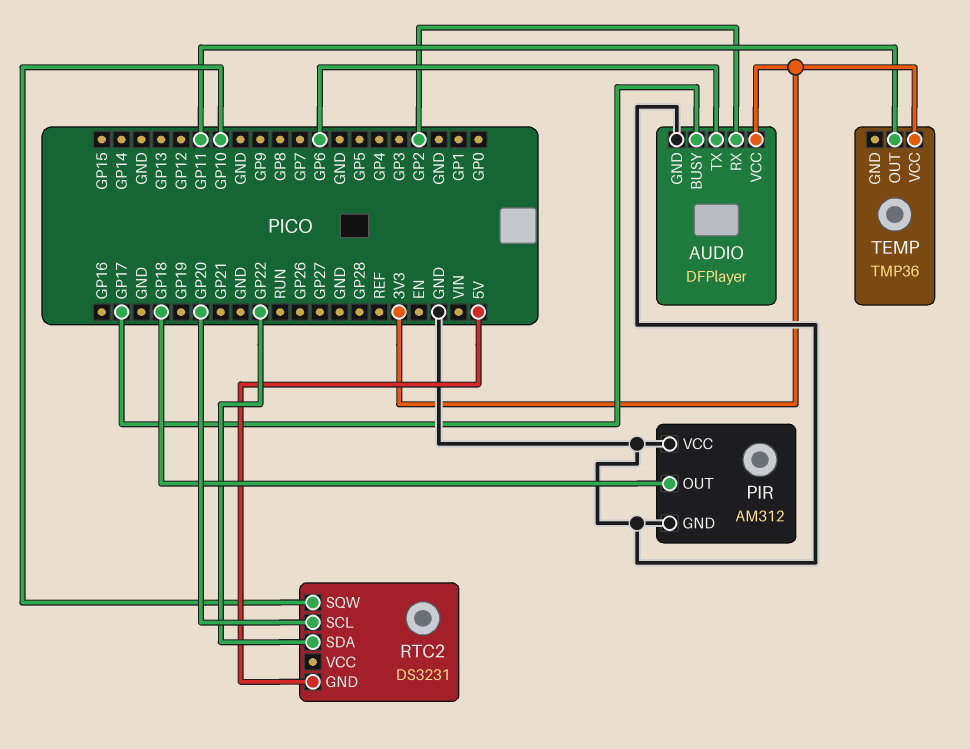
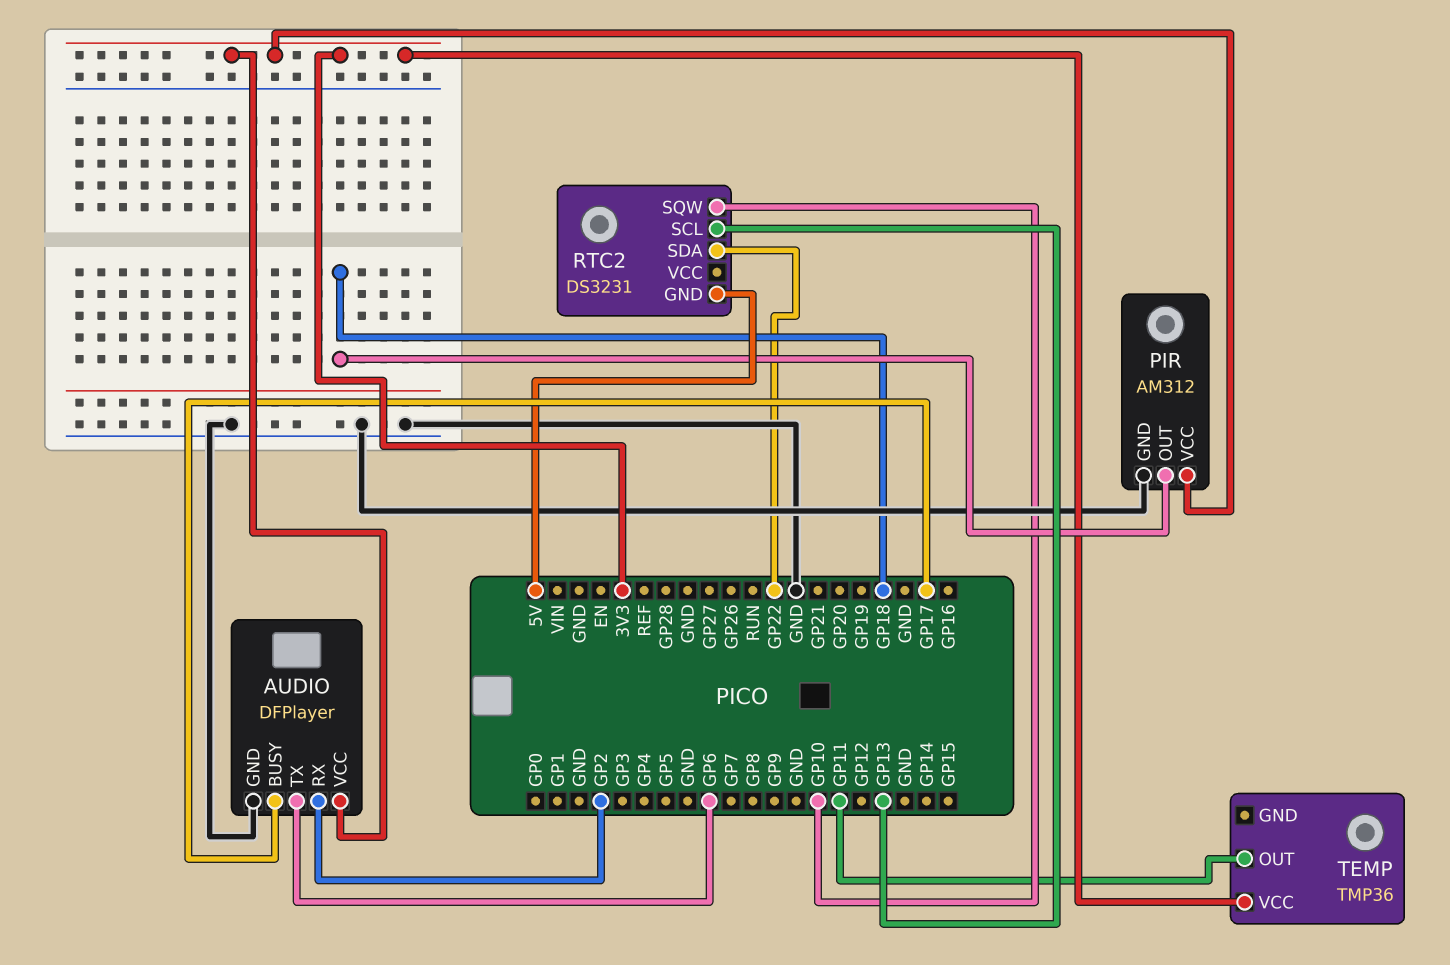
PIR pin VCC: GND -> 3V3
RTC2 pin SCL: GP20 -> GP13

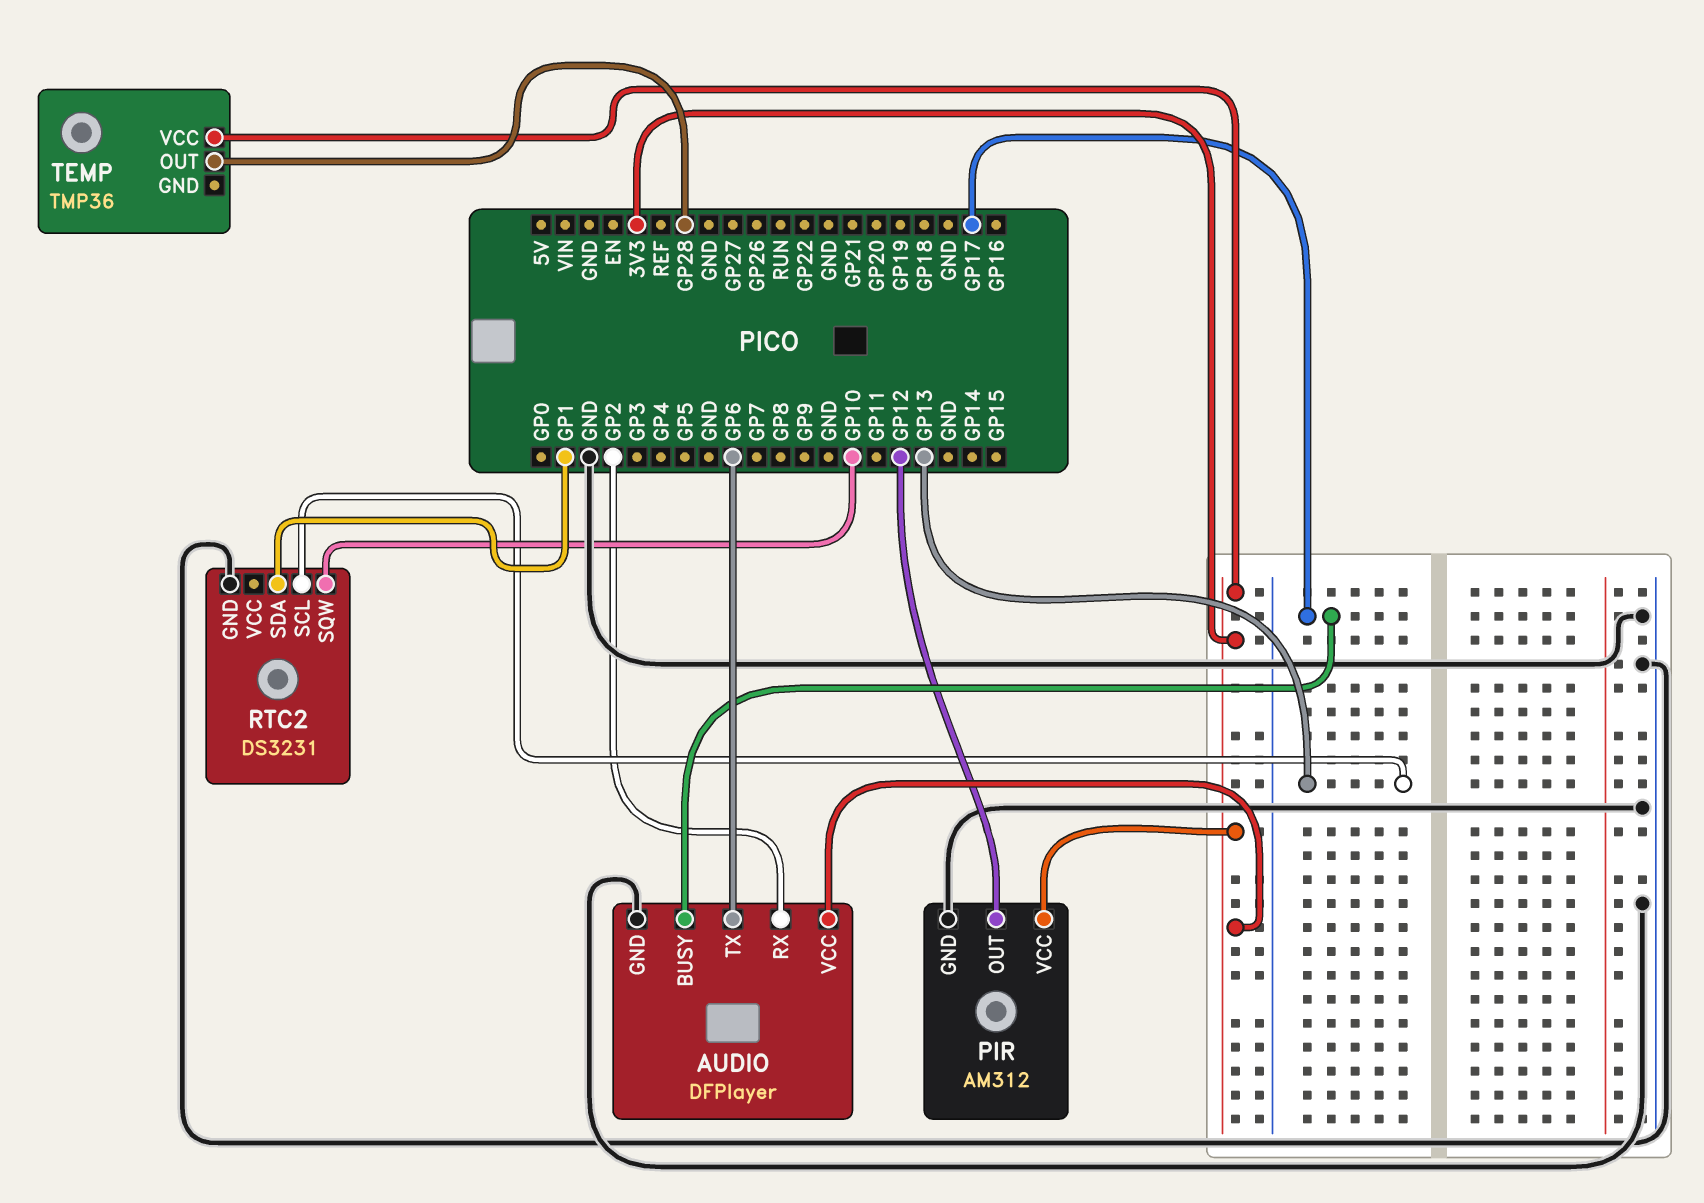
PIR pin OUT: GP18 -> GP12
RTC2 pin GND: 5V -> GND
RTC2 pin SDA: GP22 -> GP1
TEMP pin OUT: GP11 -> GP28

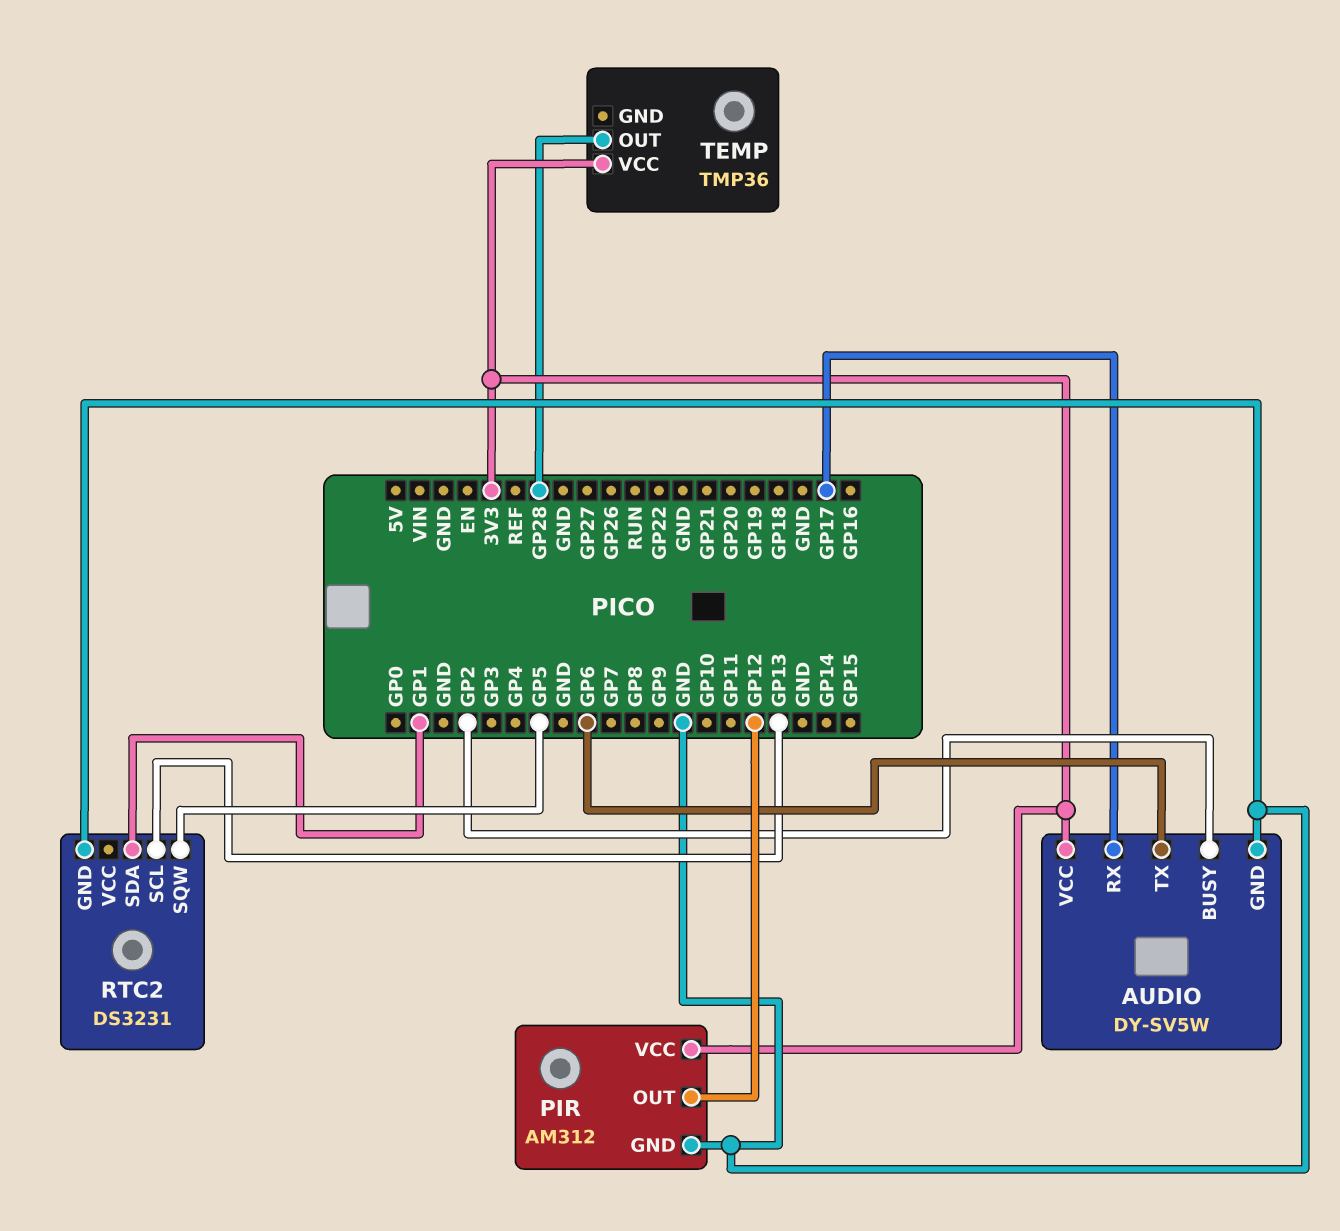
AUDIO: DFPlayer -> DY-SV5W
AUDIO pin BUSY: GP17 -> GP2
AUDIO pin RX: GP2 -> GP17
RTC2 pin SQW: GP10 -> GP5

